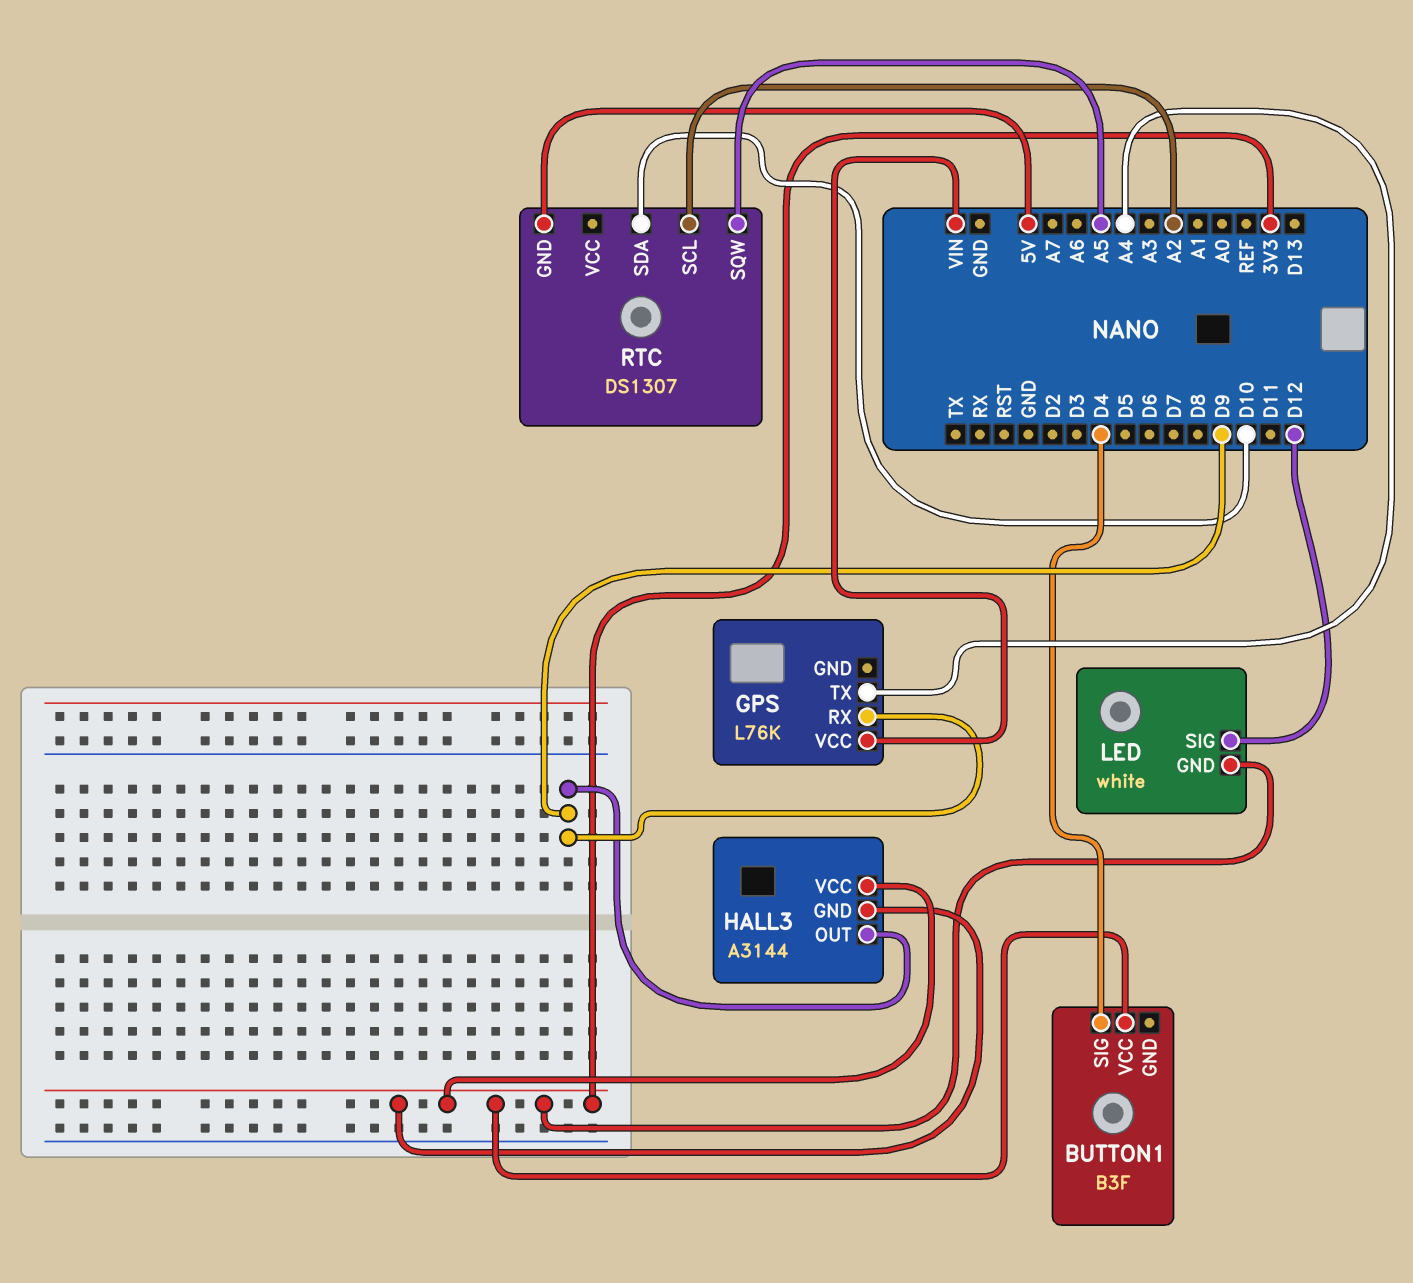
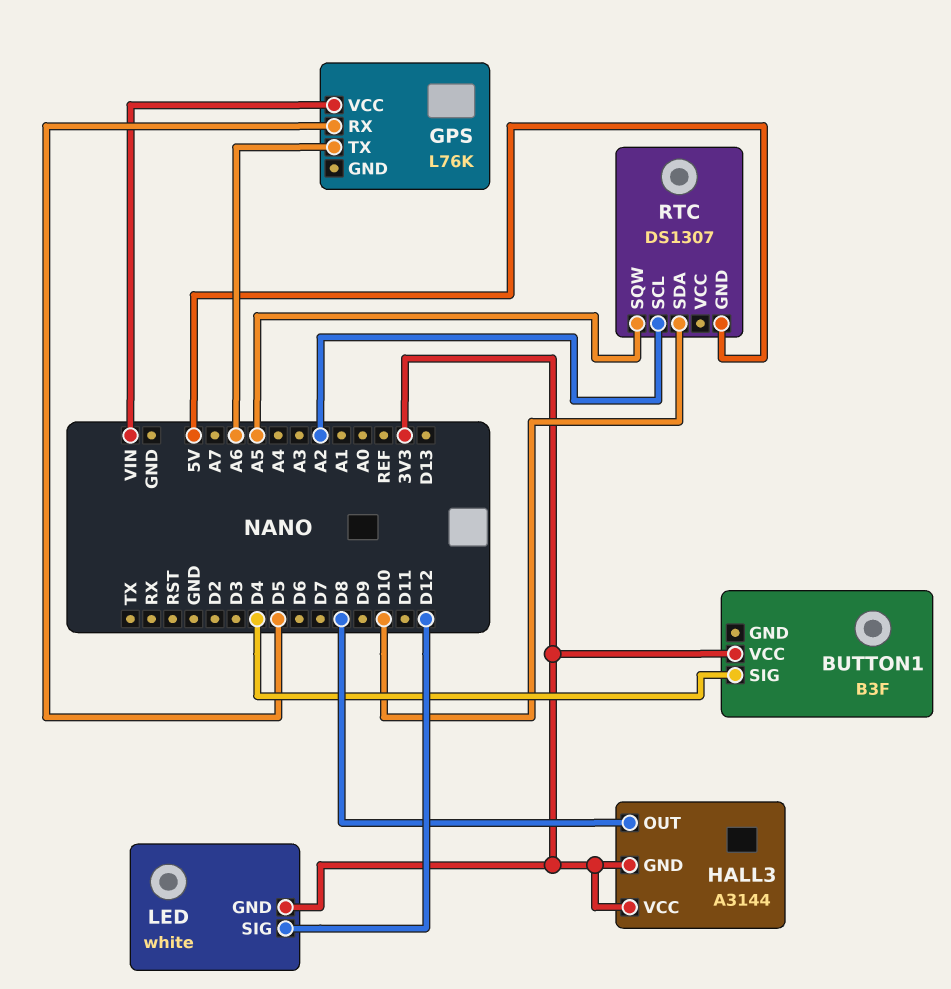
GPS pin RX: D9 -> D5
GPS pin TX: A4 -> A6
HALL3 pin OUT: D9 -> D8

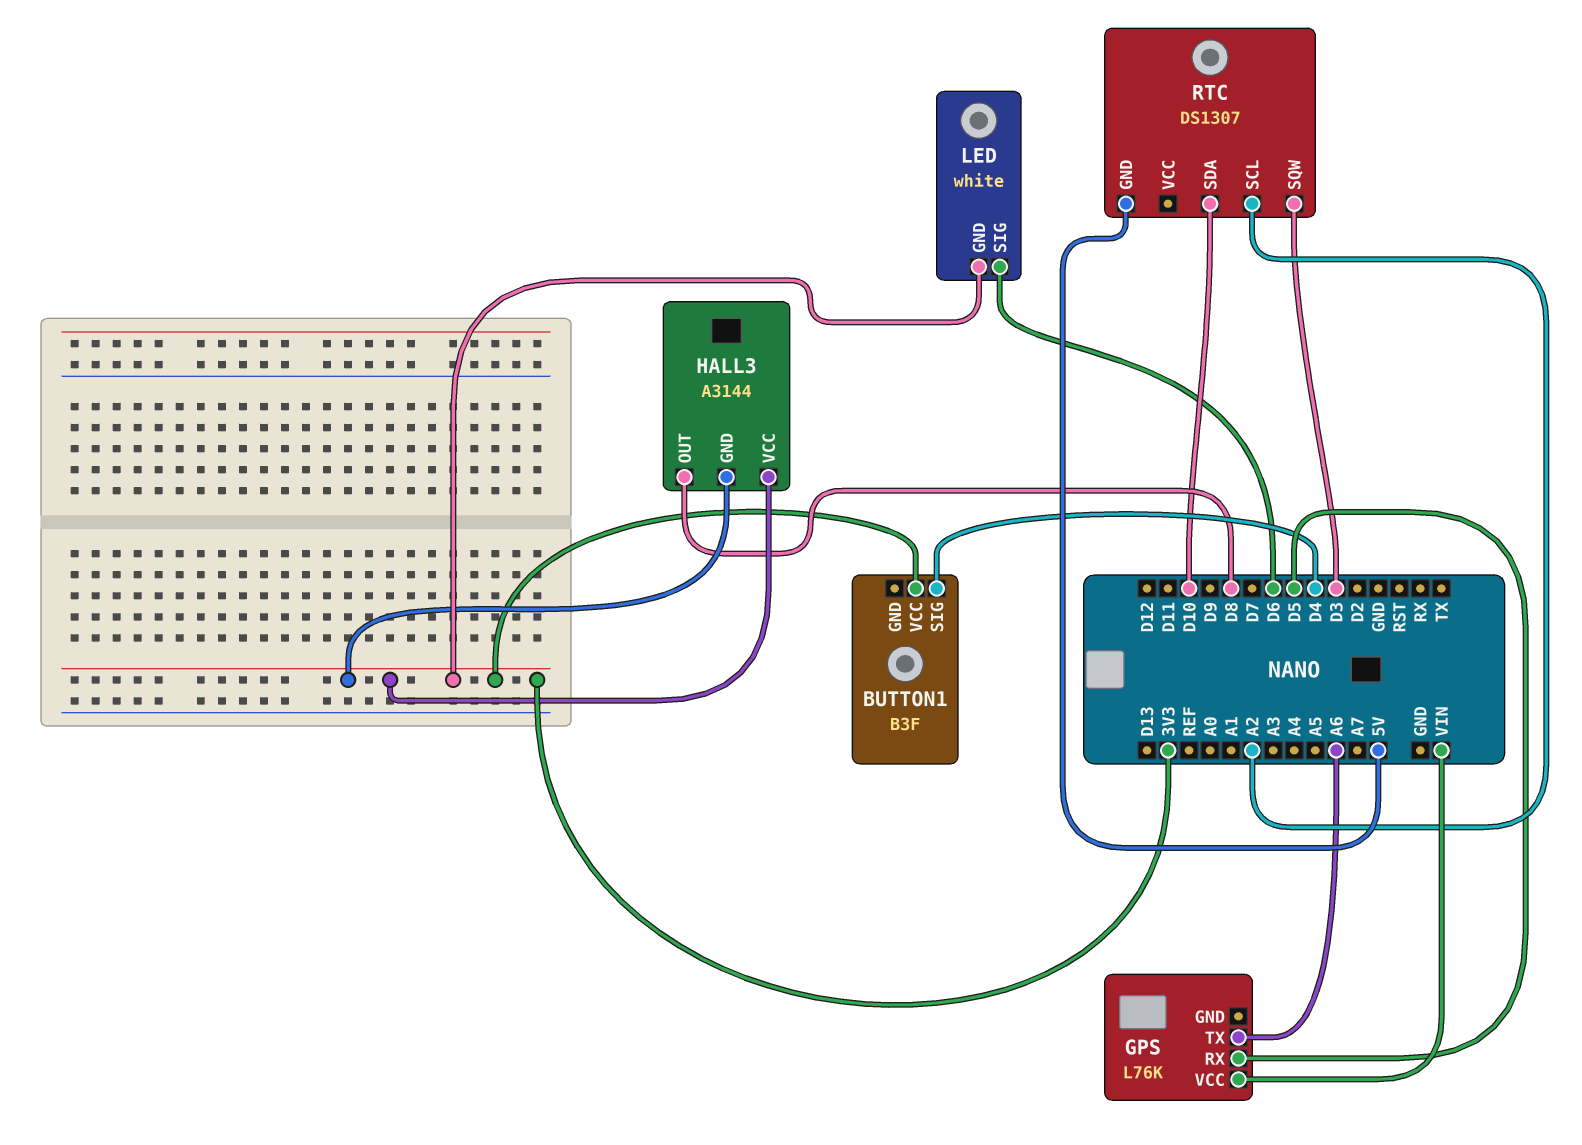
LED pin SIG: D12 -> D6
RTC pin SQW: A5 -> D3

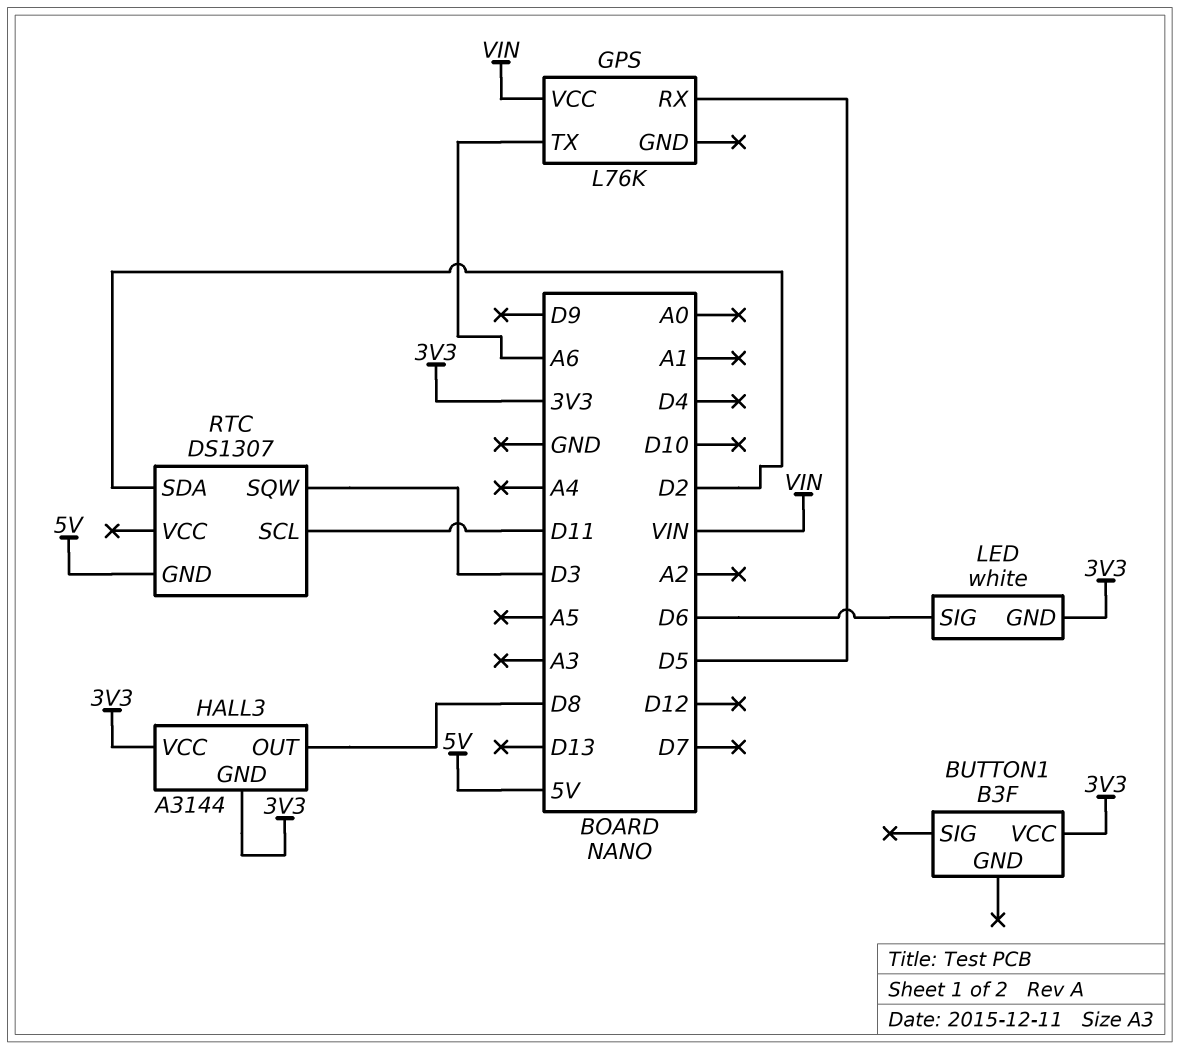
BUTTON1 pin SIG: D4 -> none
RTC pin SCL: A2 -> D11
RTC pin SDA: D10 -> D2

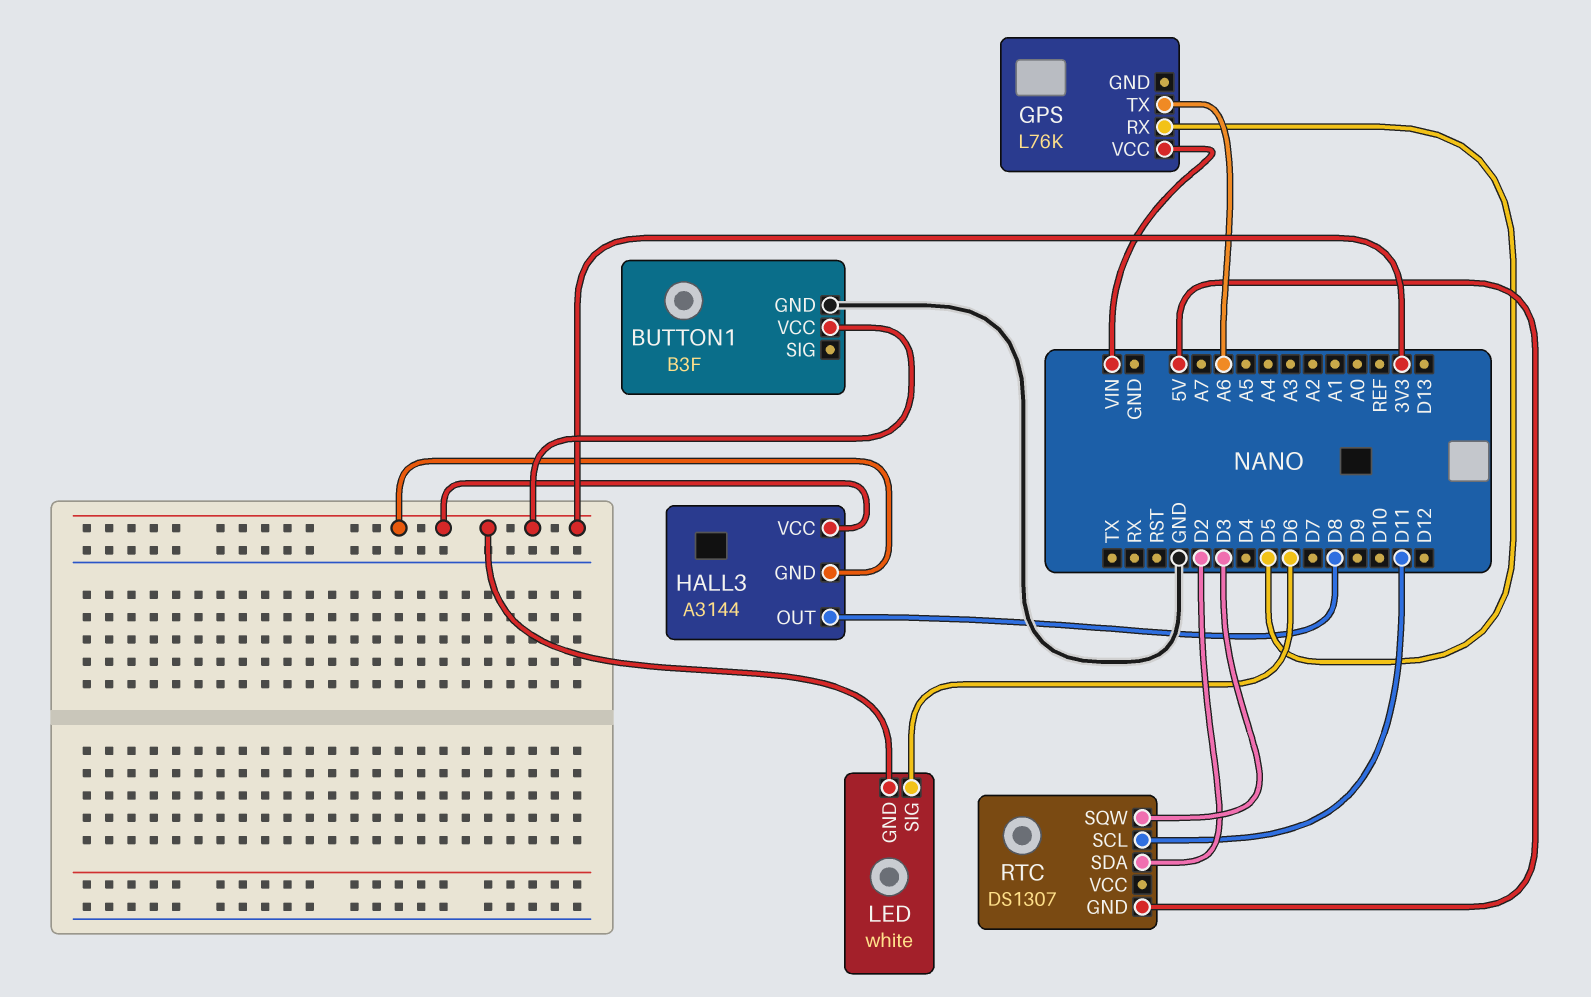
BUTTON1 pin GND: none -> GND

